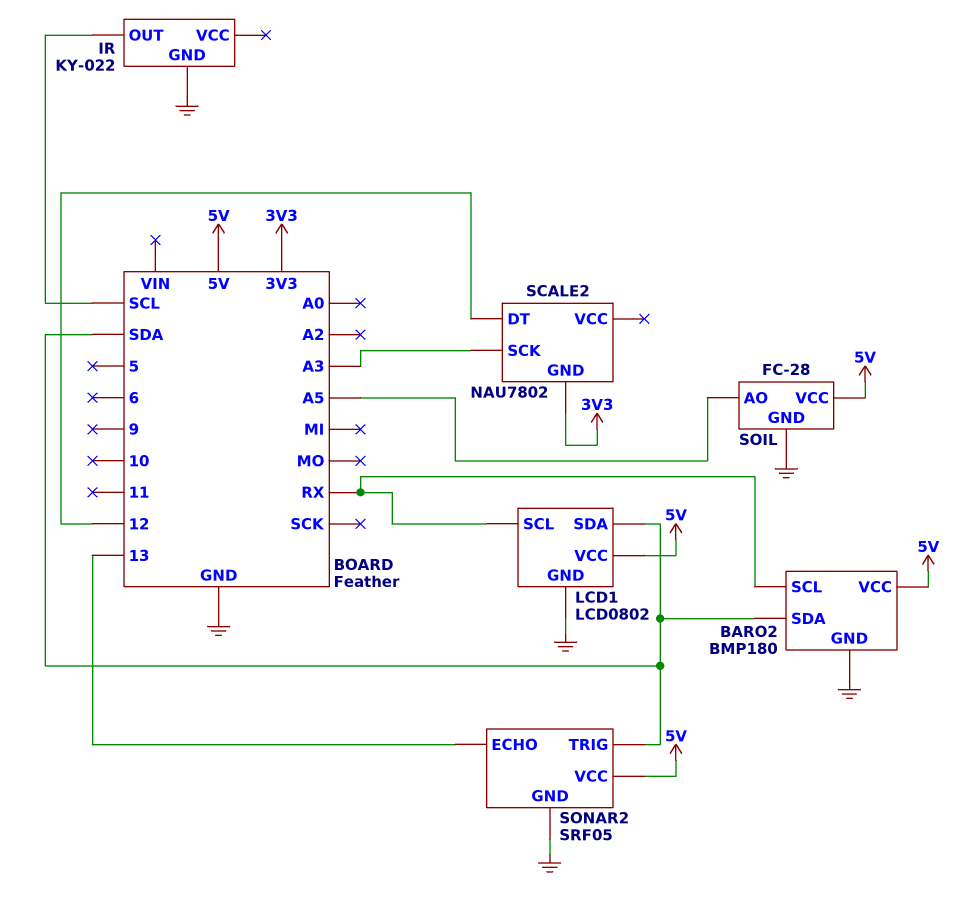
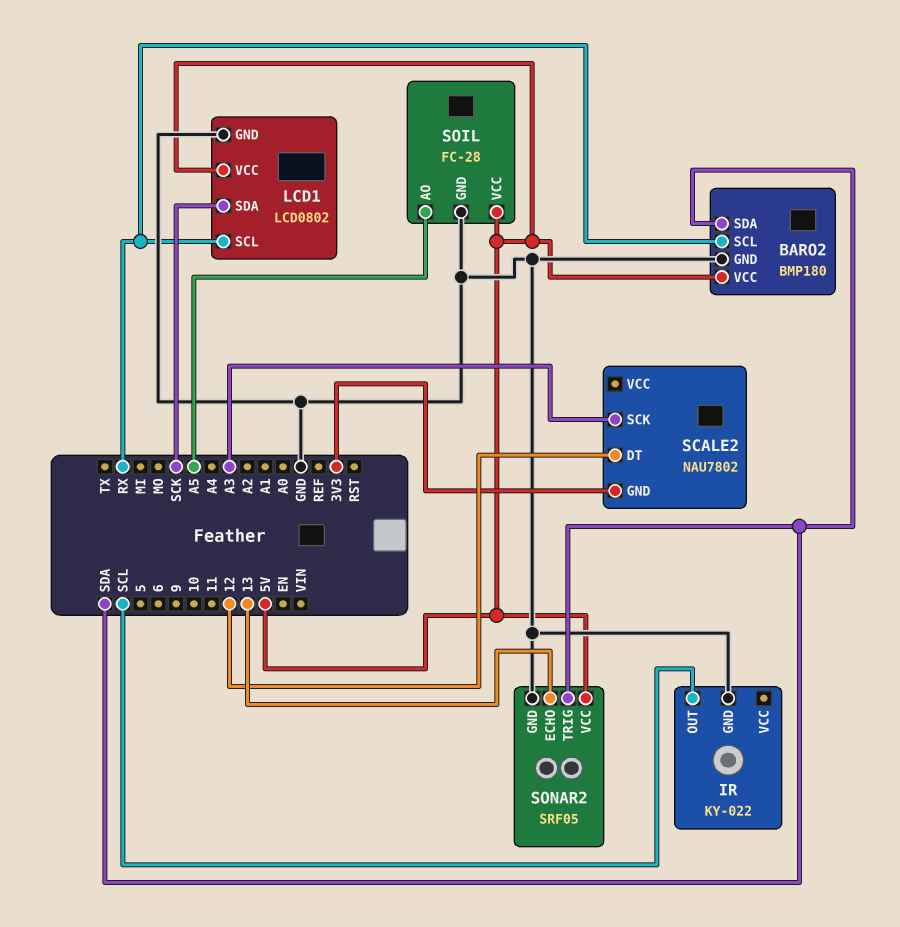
LCD1 pin SDA: SDA -> SCK

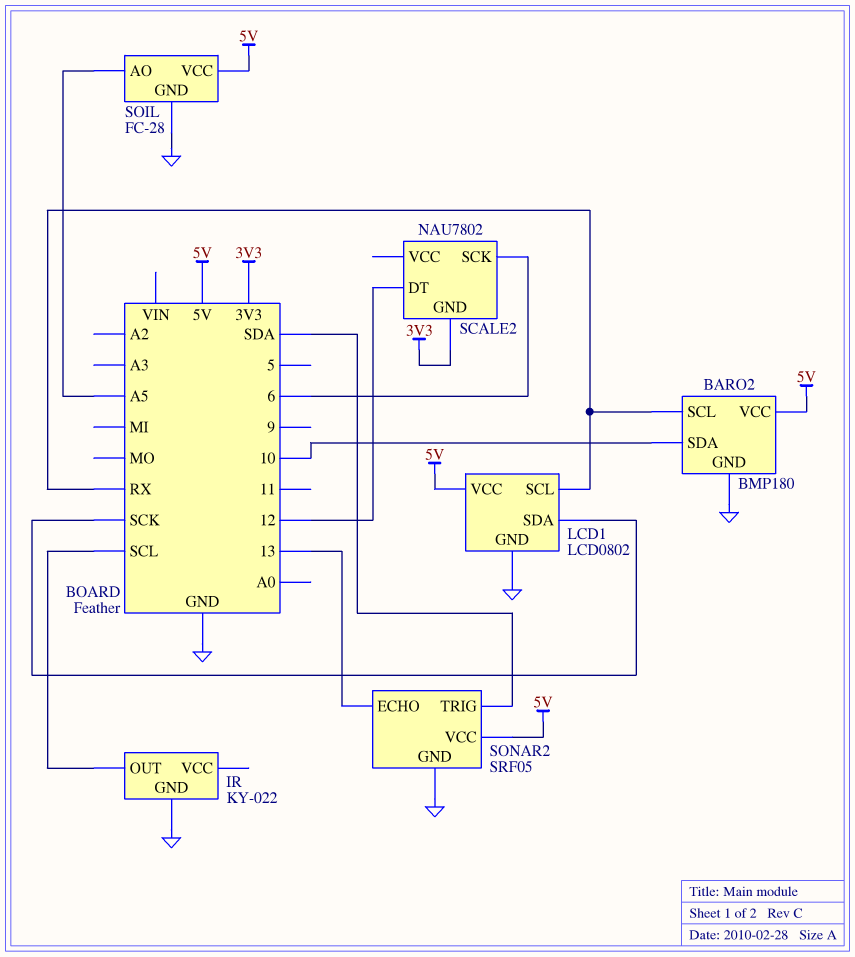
BARO2 pin SDA: SDA -> 10
SCALE2 pin SCK: A3 -> 6

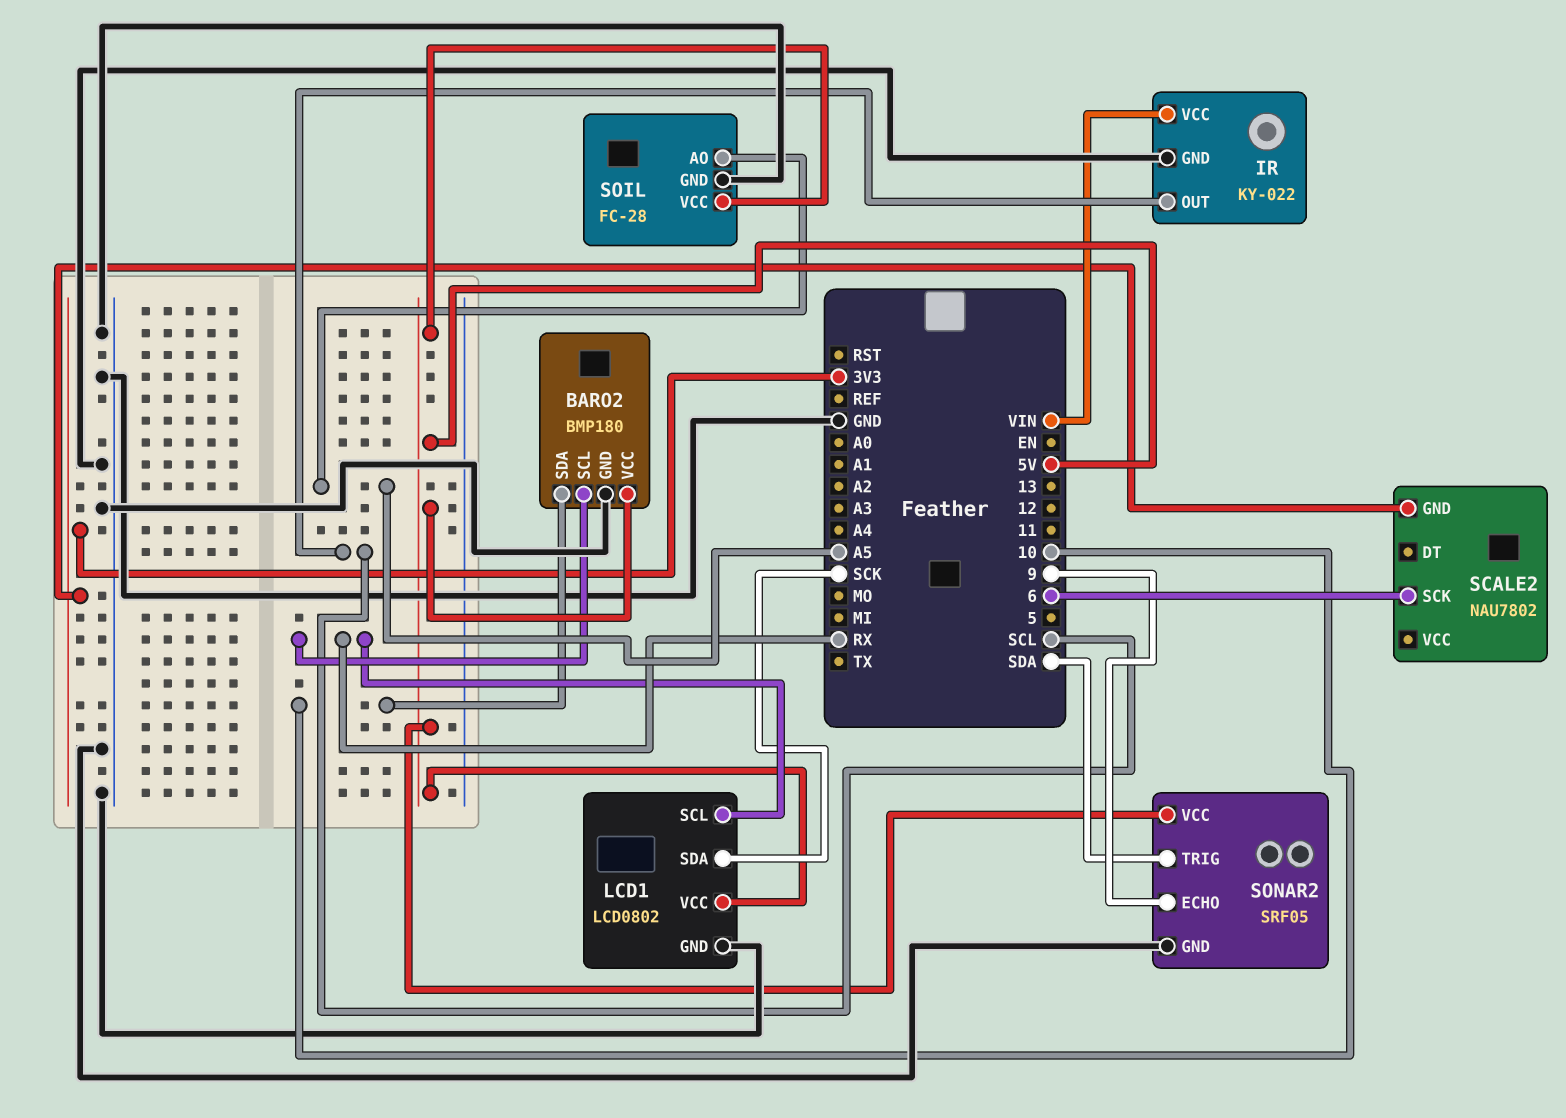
IR pin VCC: none -> VIN
SCALE2 pin DT: 12 -> none
SONAR2 pin ECHO: 13 -> 9

